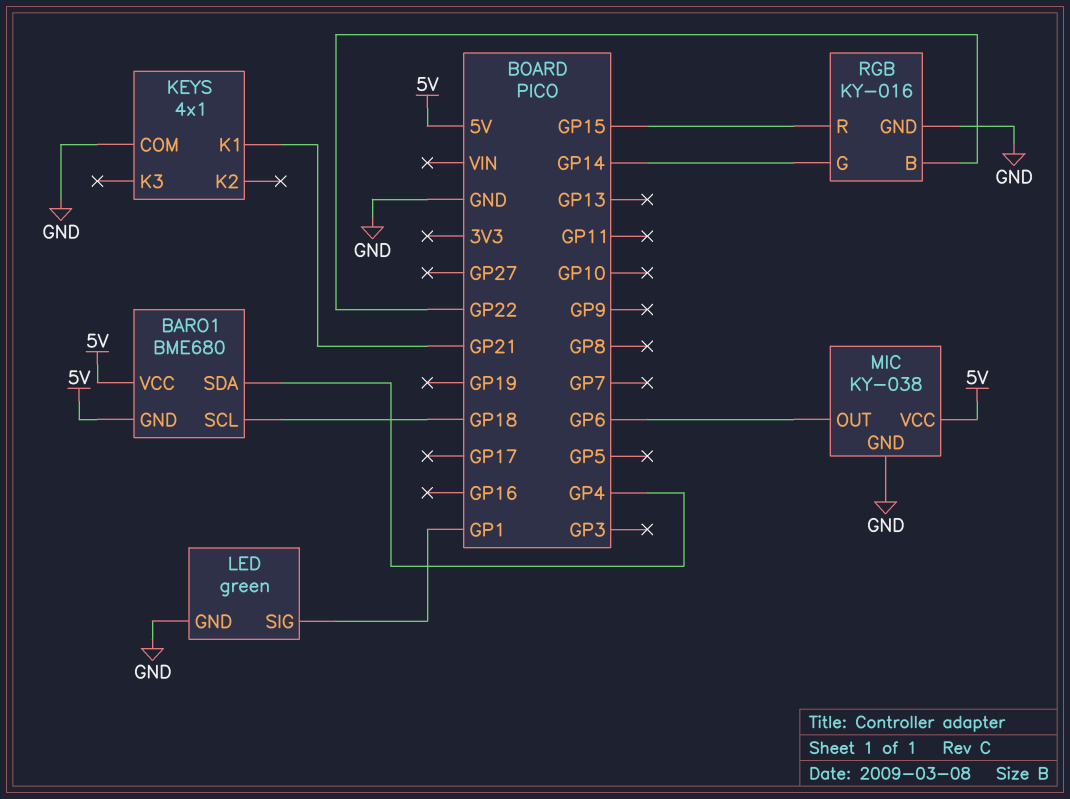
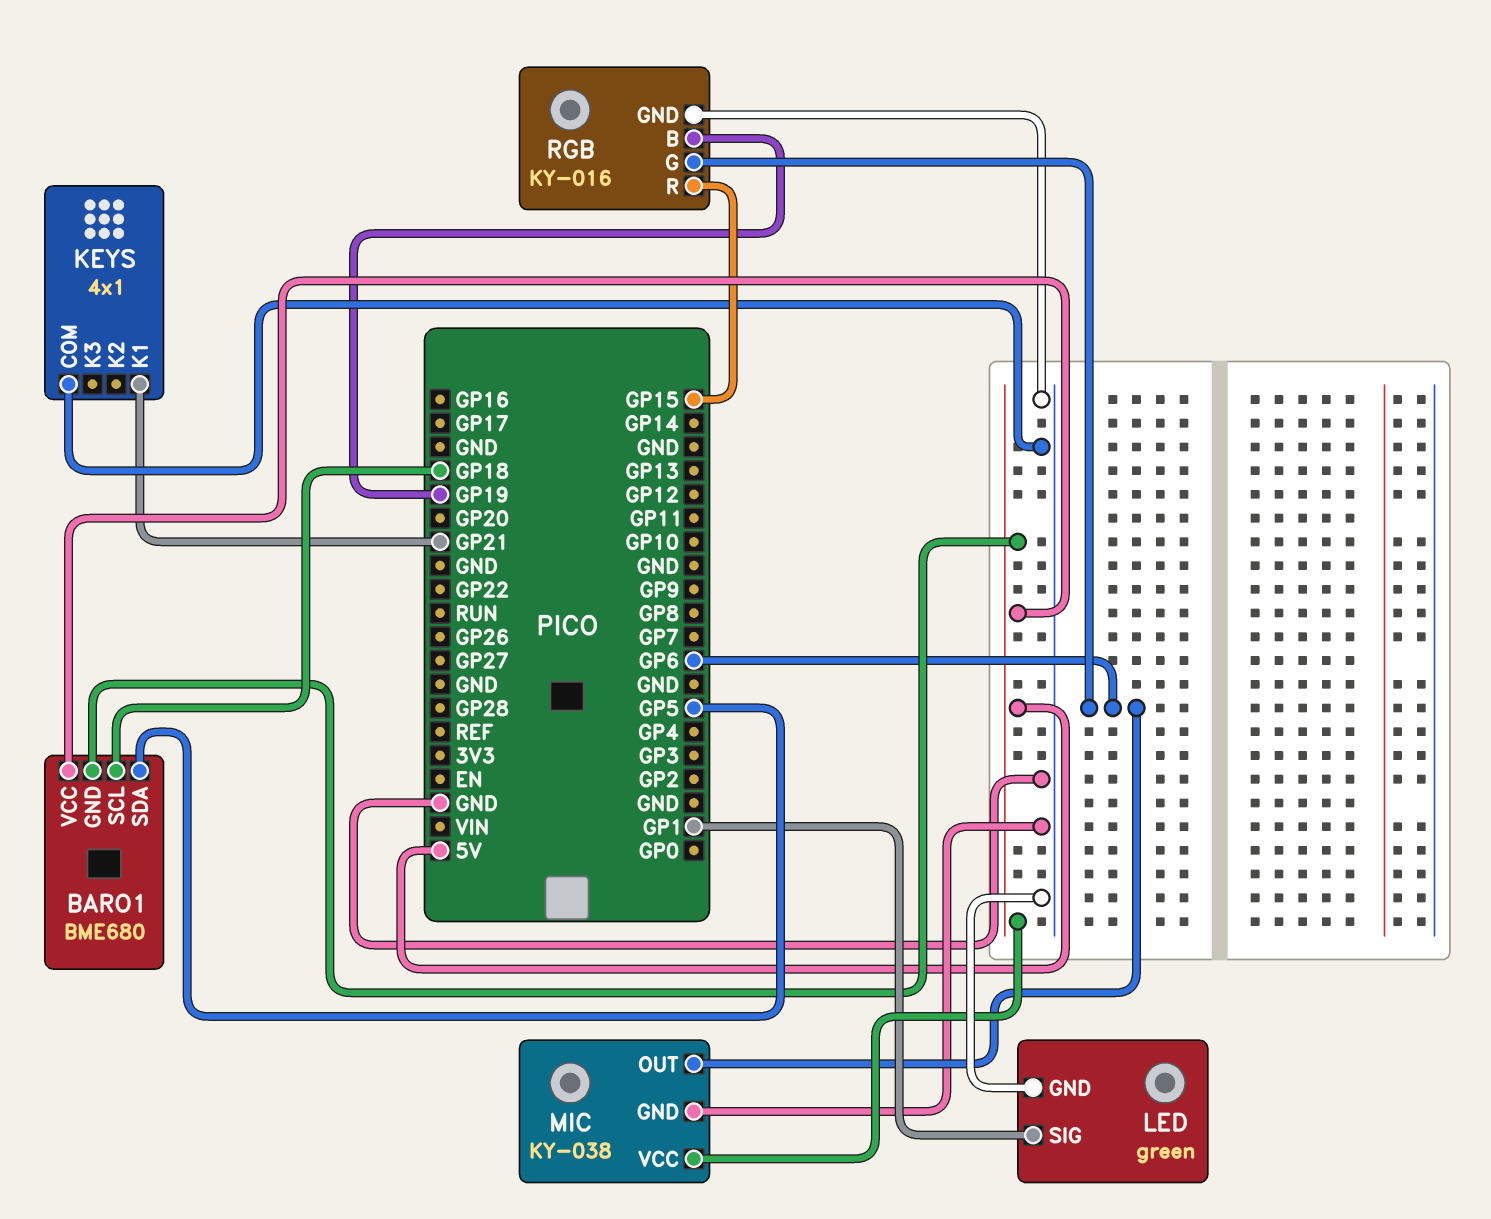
BARO1 pin SDA: GP4 -> GP5
RGB pin B: GP22 -> GP19
RGB pin G: GP14 -> GP6

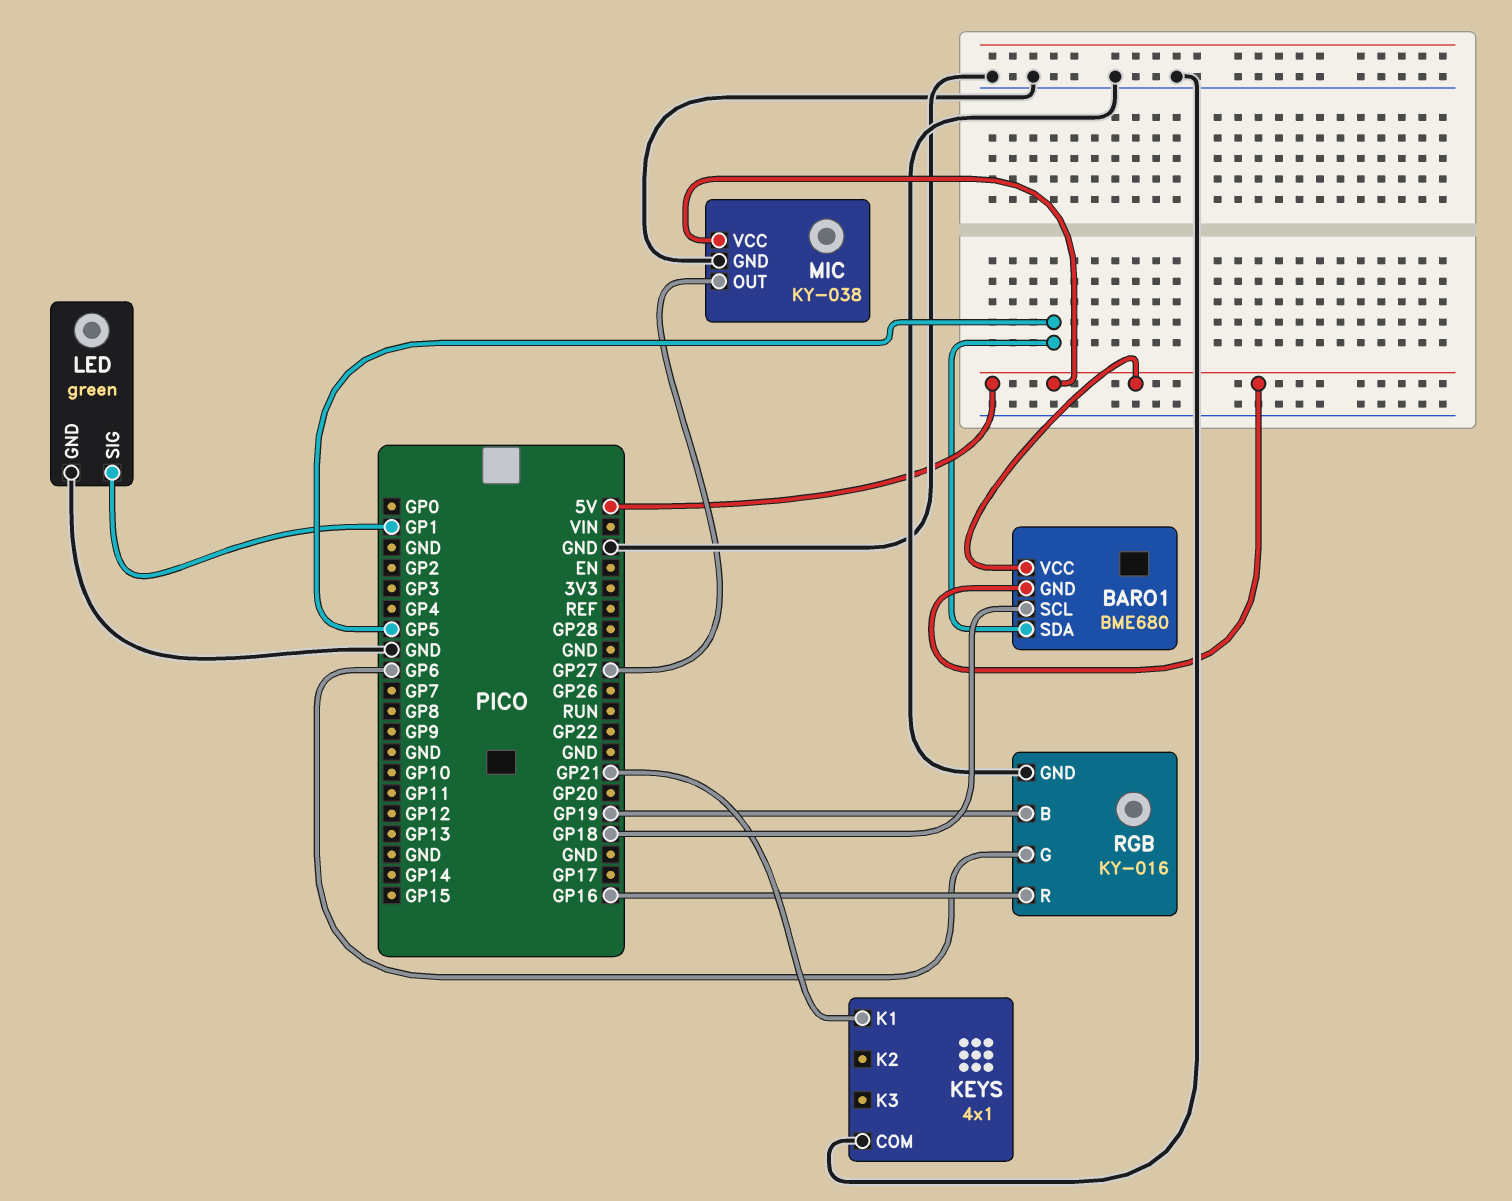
MIC pin OUT: GP6 -> GP27
RGB pin R: GP15 -> GP16

